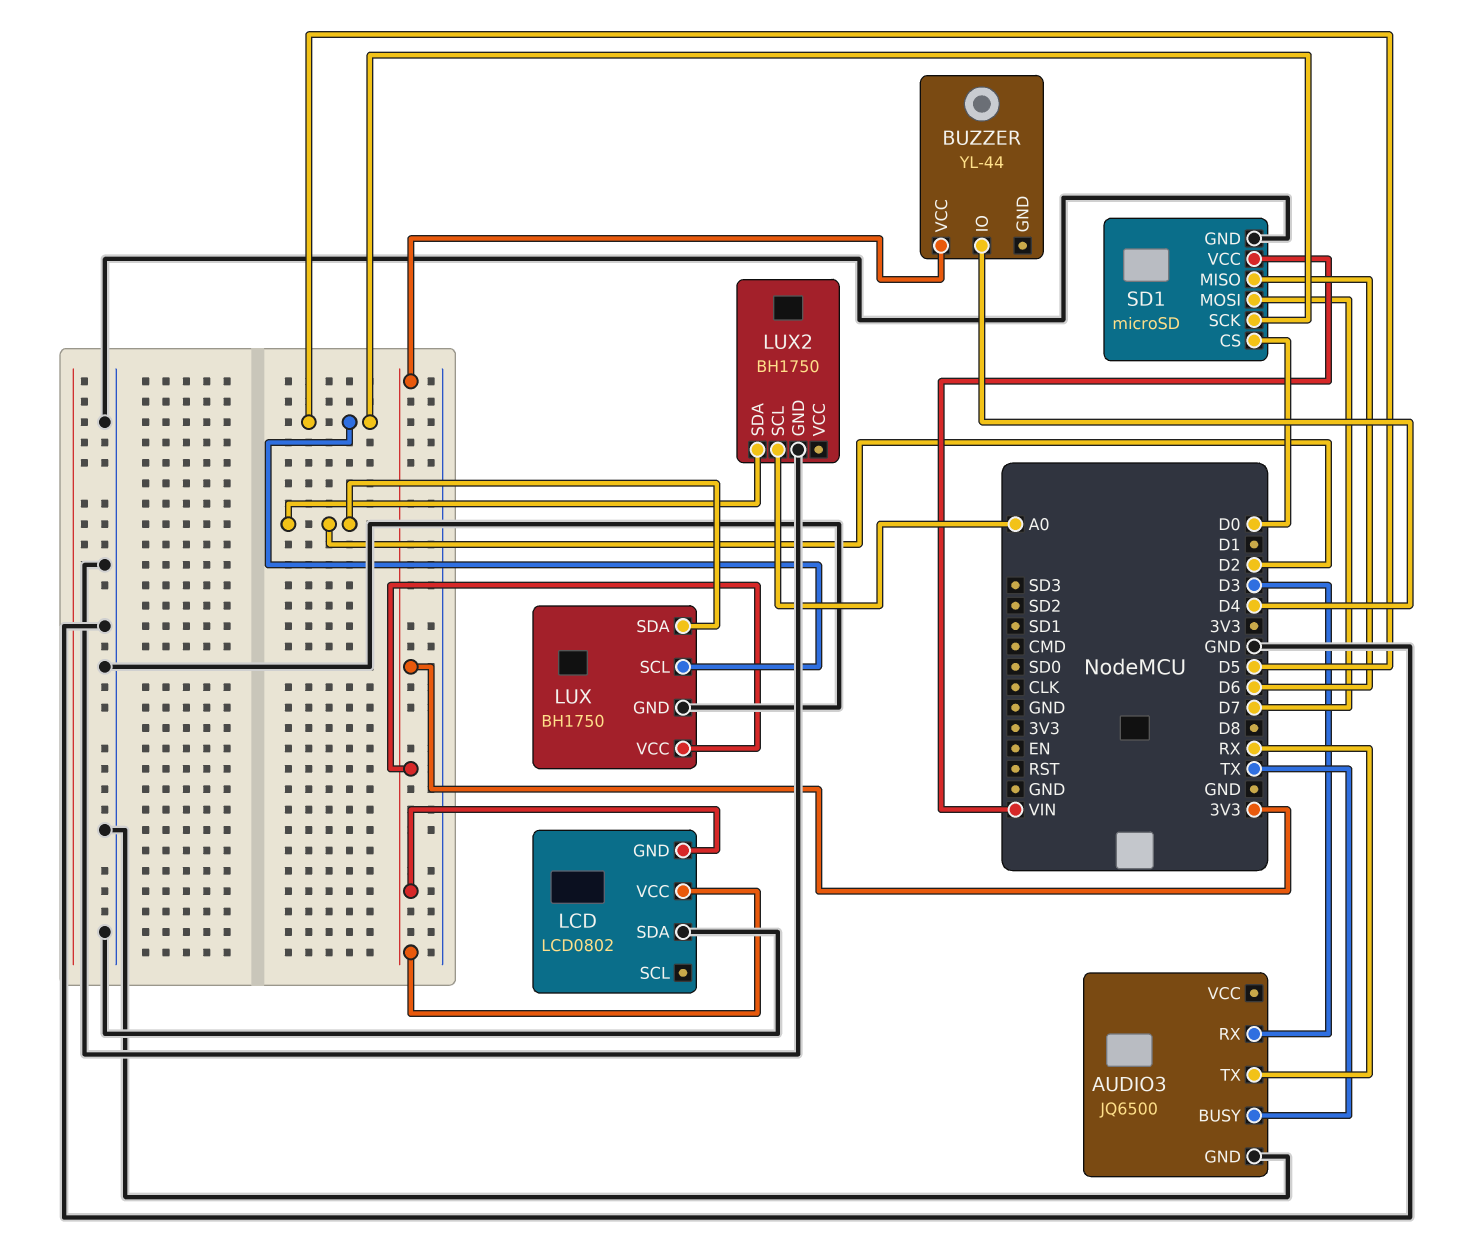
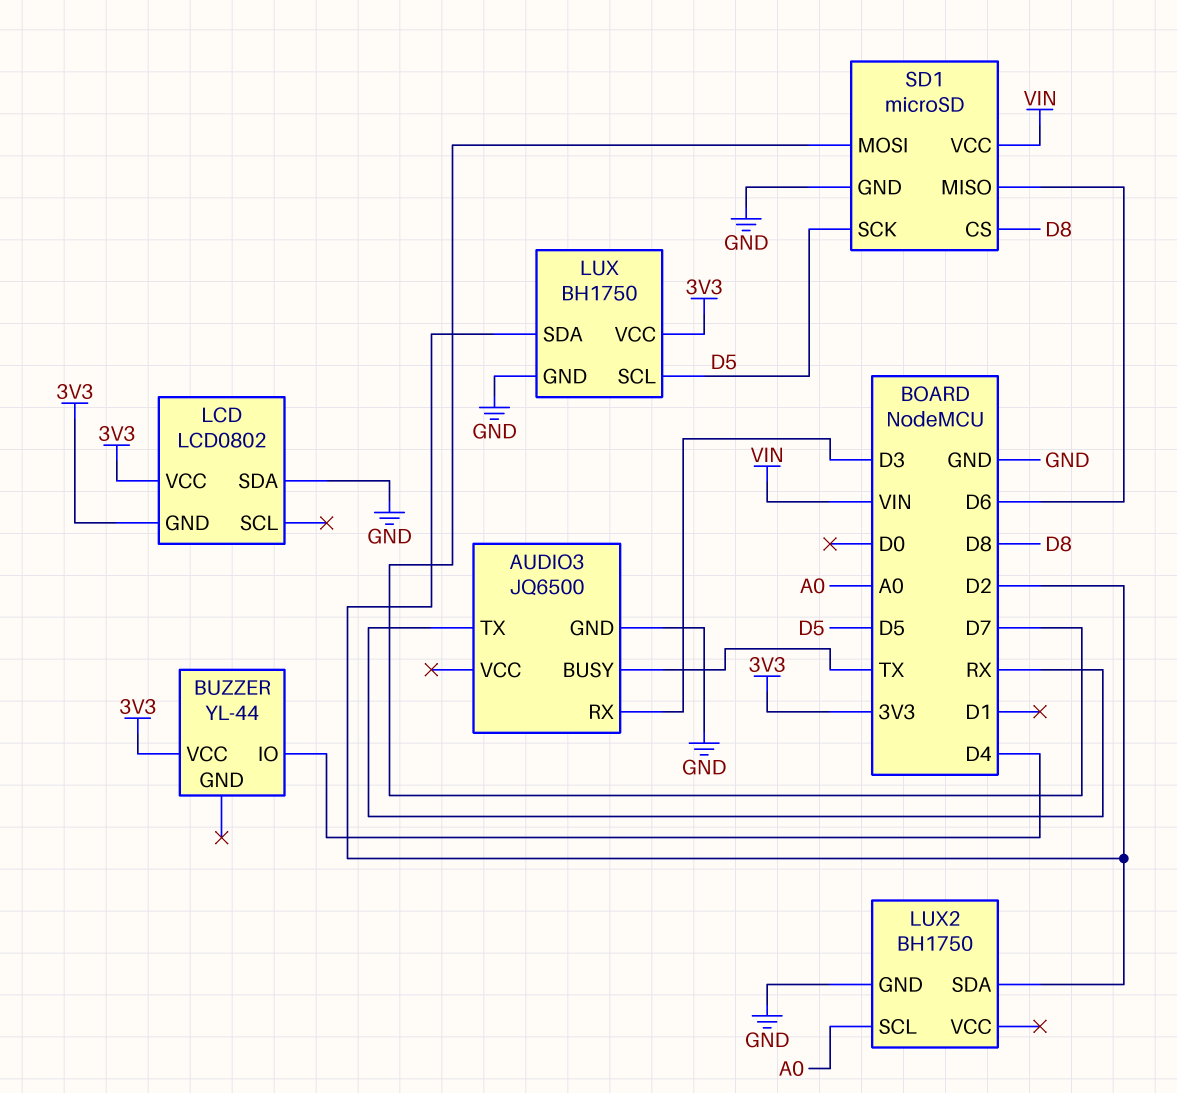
SD1 pin CS: D0 -> D8

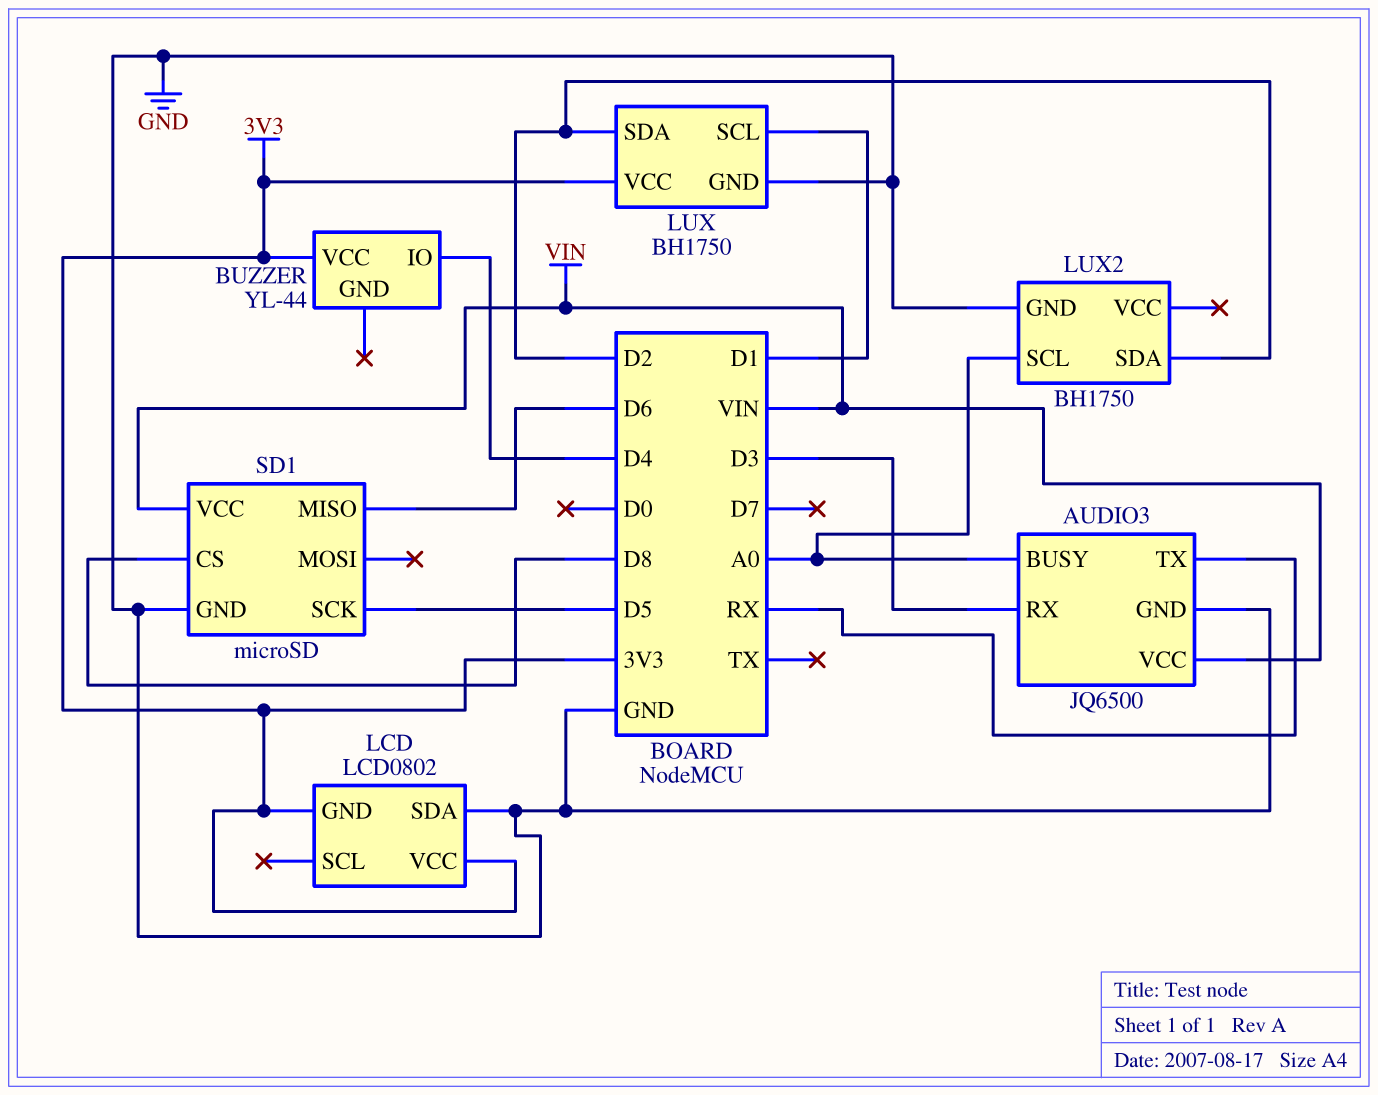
AUDIO3 pin BUSY: TX -> A0
AUDIO3 pin VCC: none -> VIN
LUX pin SCL: D5 -> D1
SD1 pin MOSI: D7 -> none

